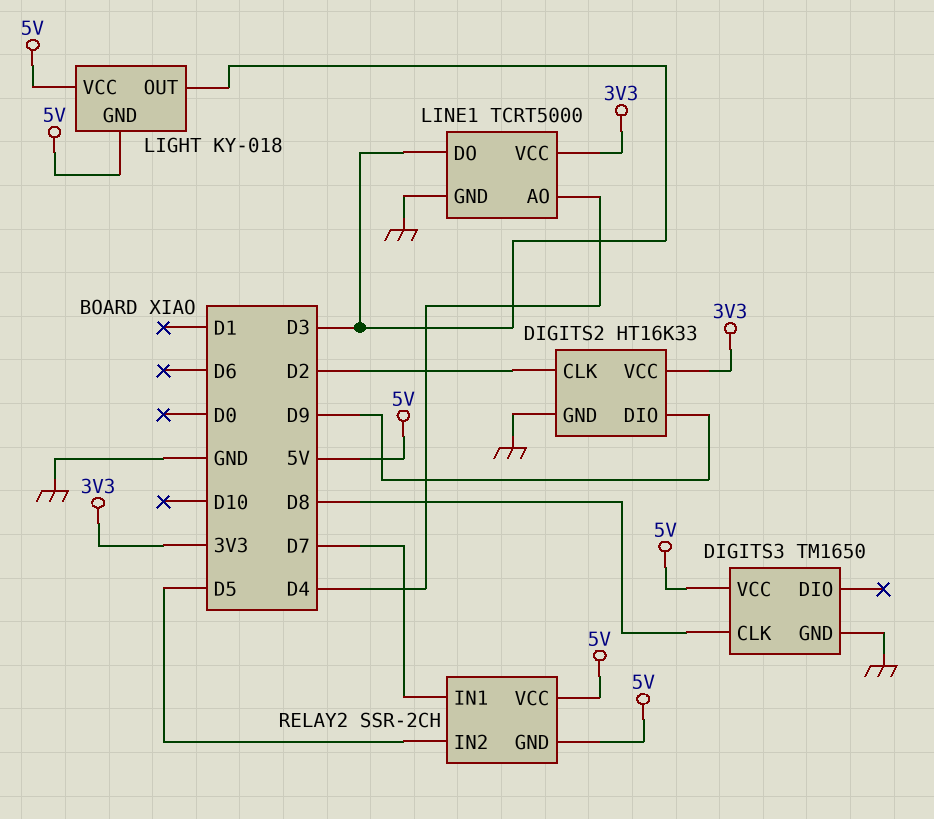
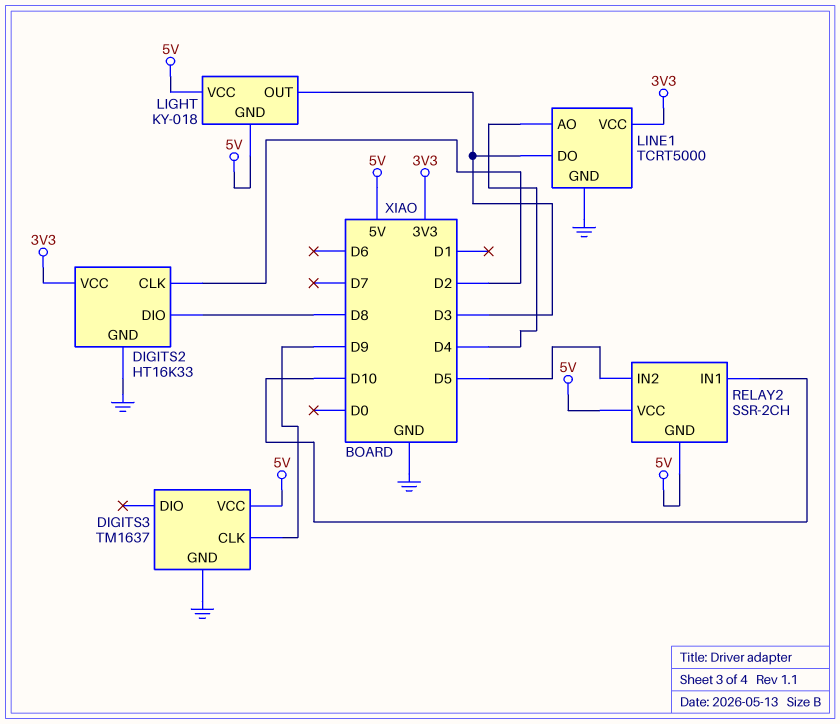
DIGITS2 pin DIO: D9 -> D8
DIGITS3: TM1650 -> TM1637
DIGITS3 pin CLK: D8 -> D9
RELAY2 pin IN1: D7 -> D10

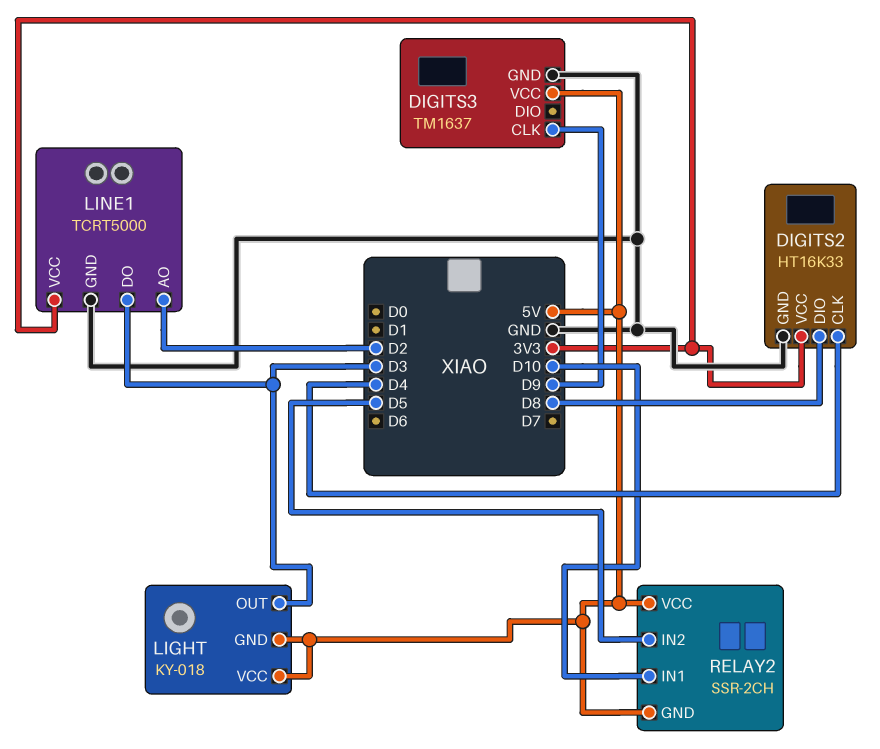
DIGITS2 pin CLK: D2 -> D4
LINE1 pin AO: D4 -> D2

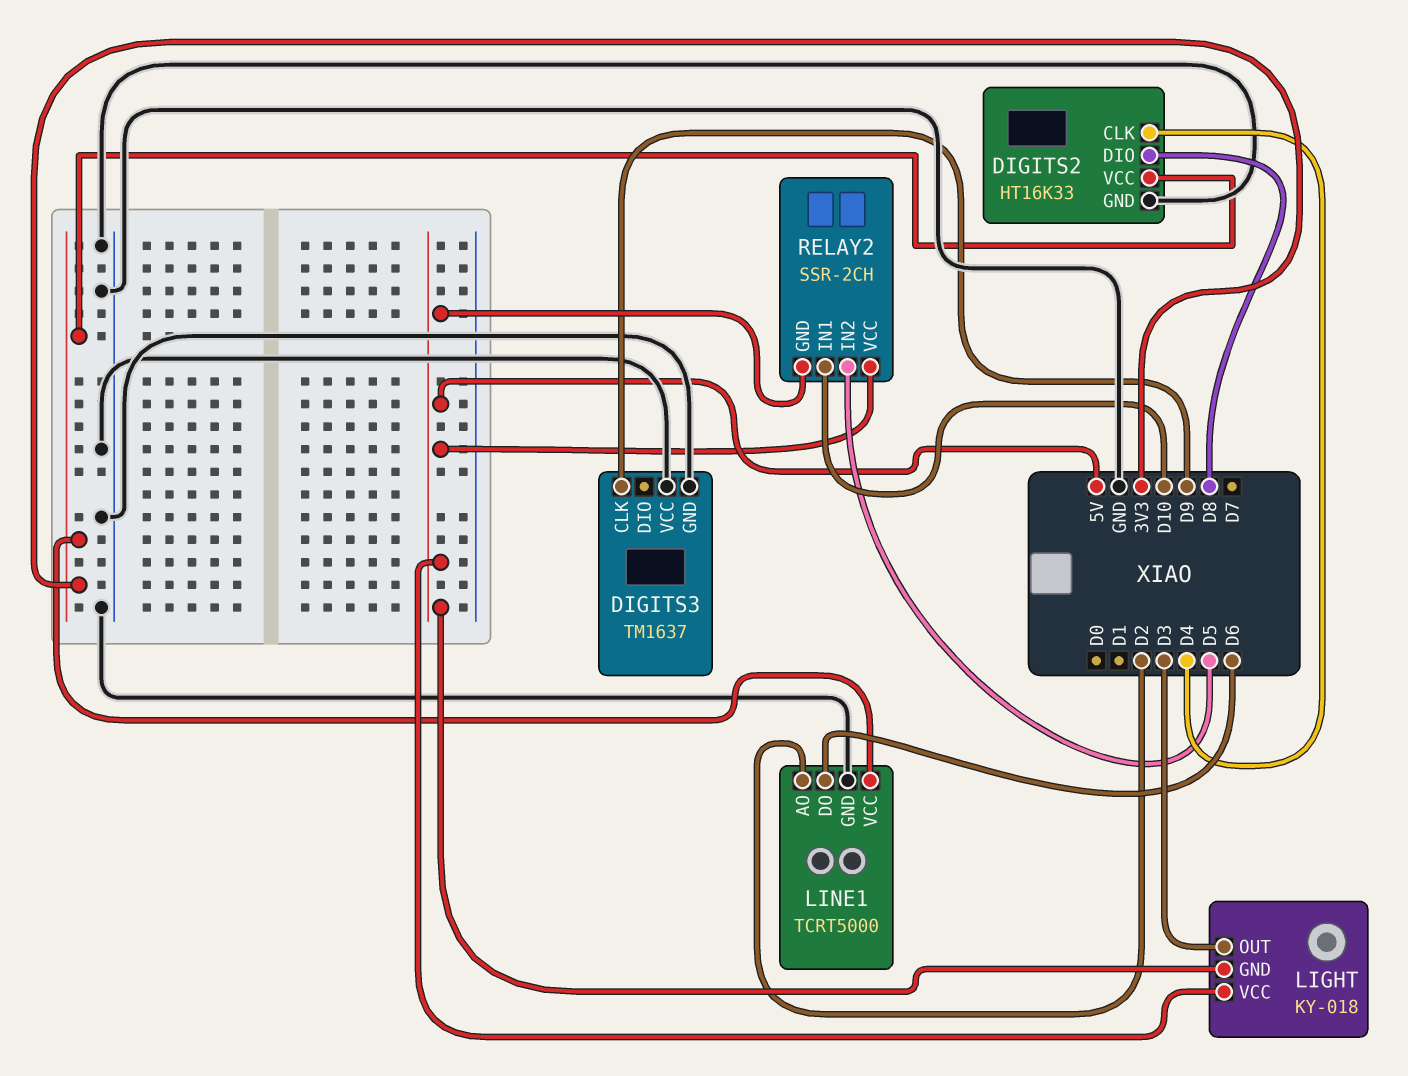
DIGITS3 pin VCC: 5V -> GND
LINE1 pin DO: D3 -> D6

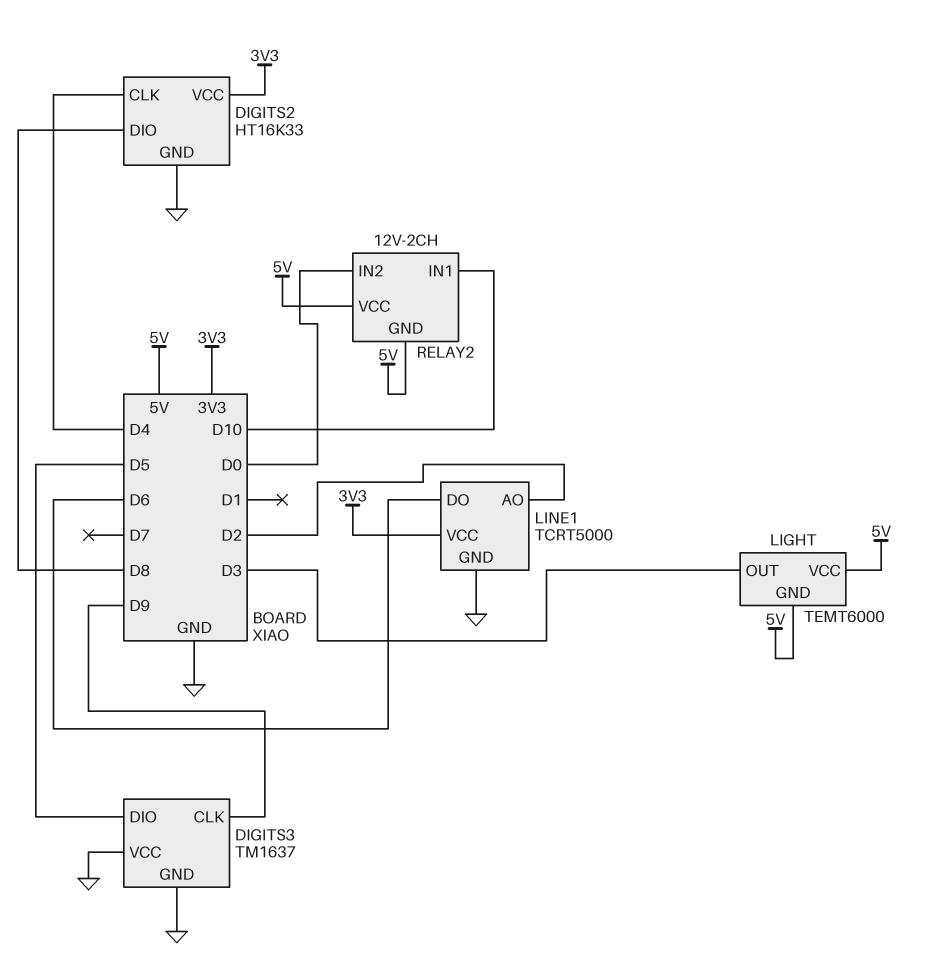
DIGITS3 pin DIO: none -> D5
LIGHT: KY-018 -> TEMT6000
RELAY2: SSR-2CH -> 12V-2CH
RELAY2 pin IN2: D5 -> D0

